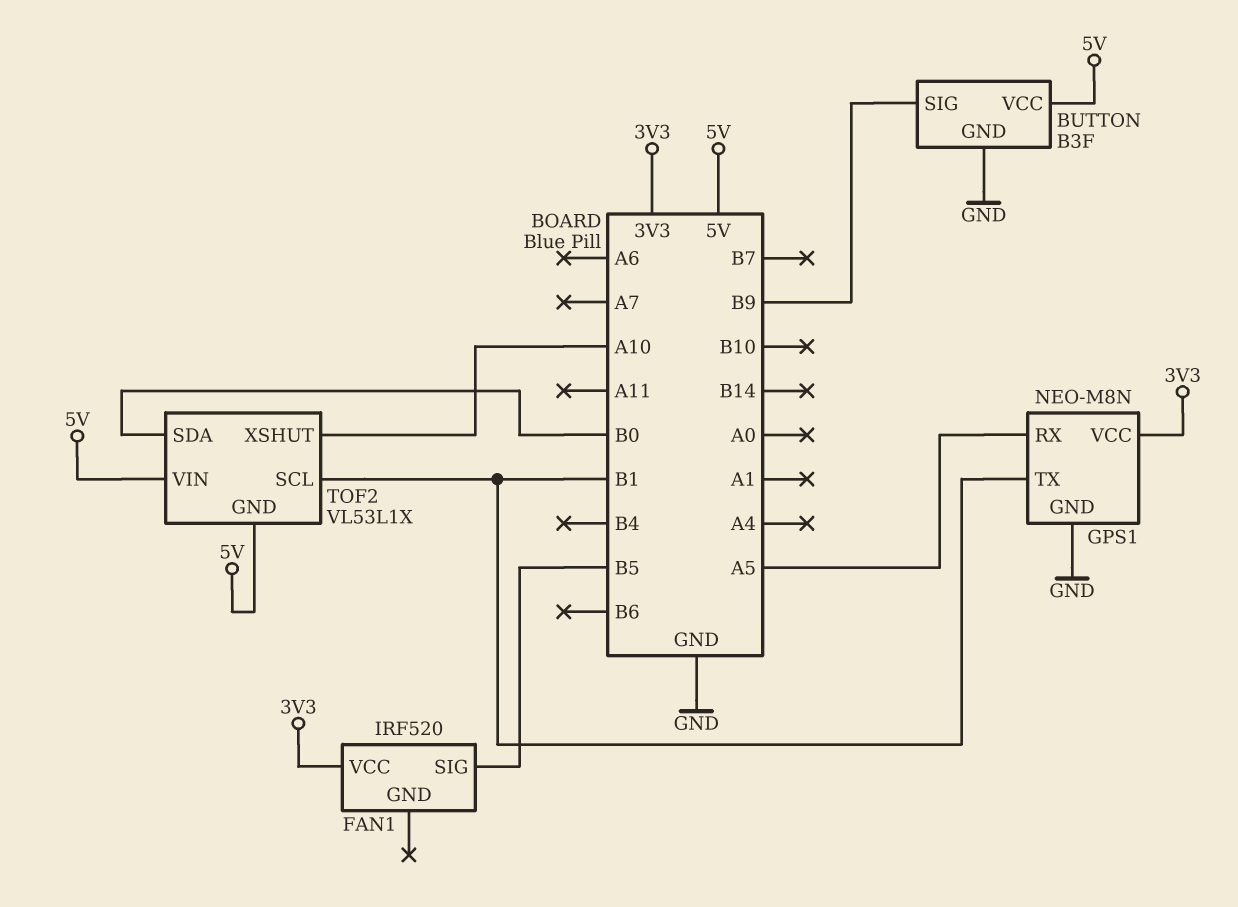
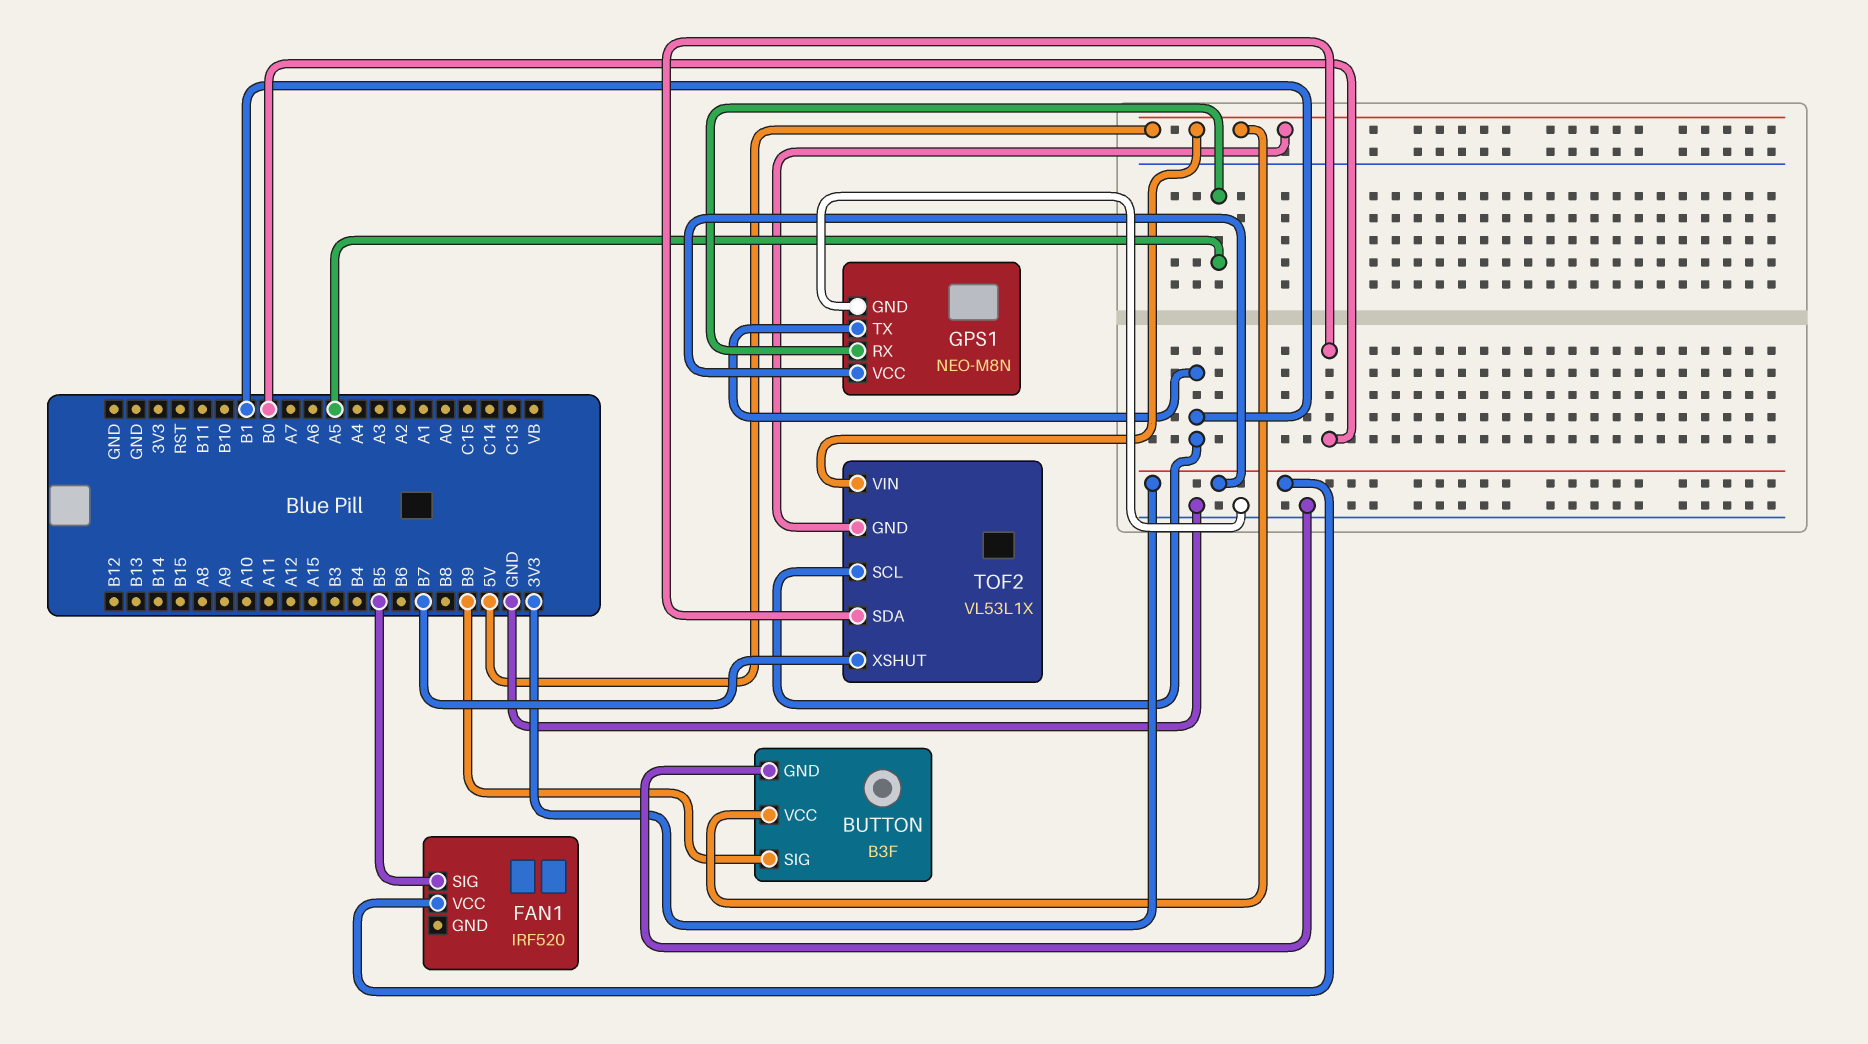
TOF2 pin XSHUT: A10 -> B7

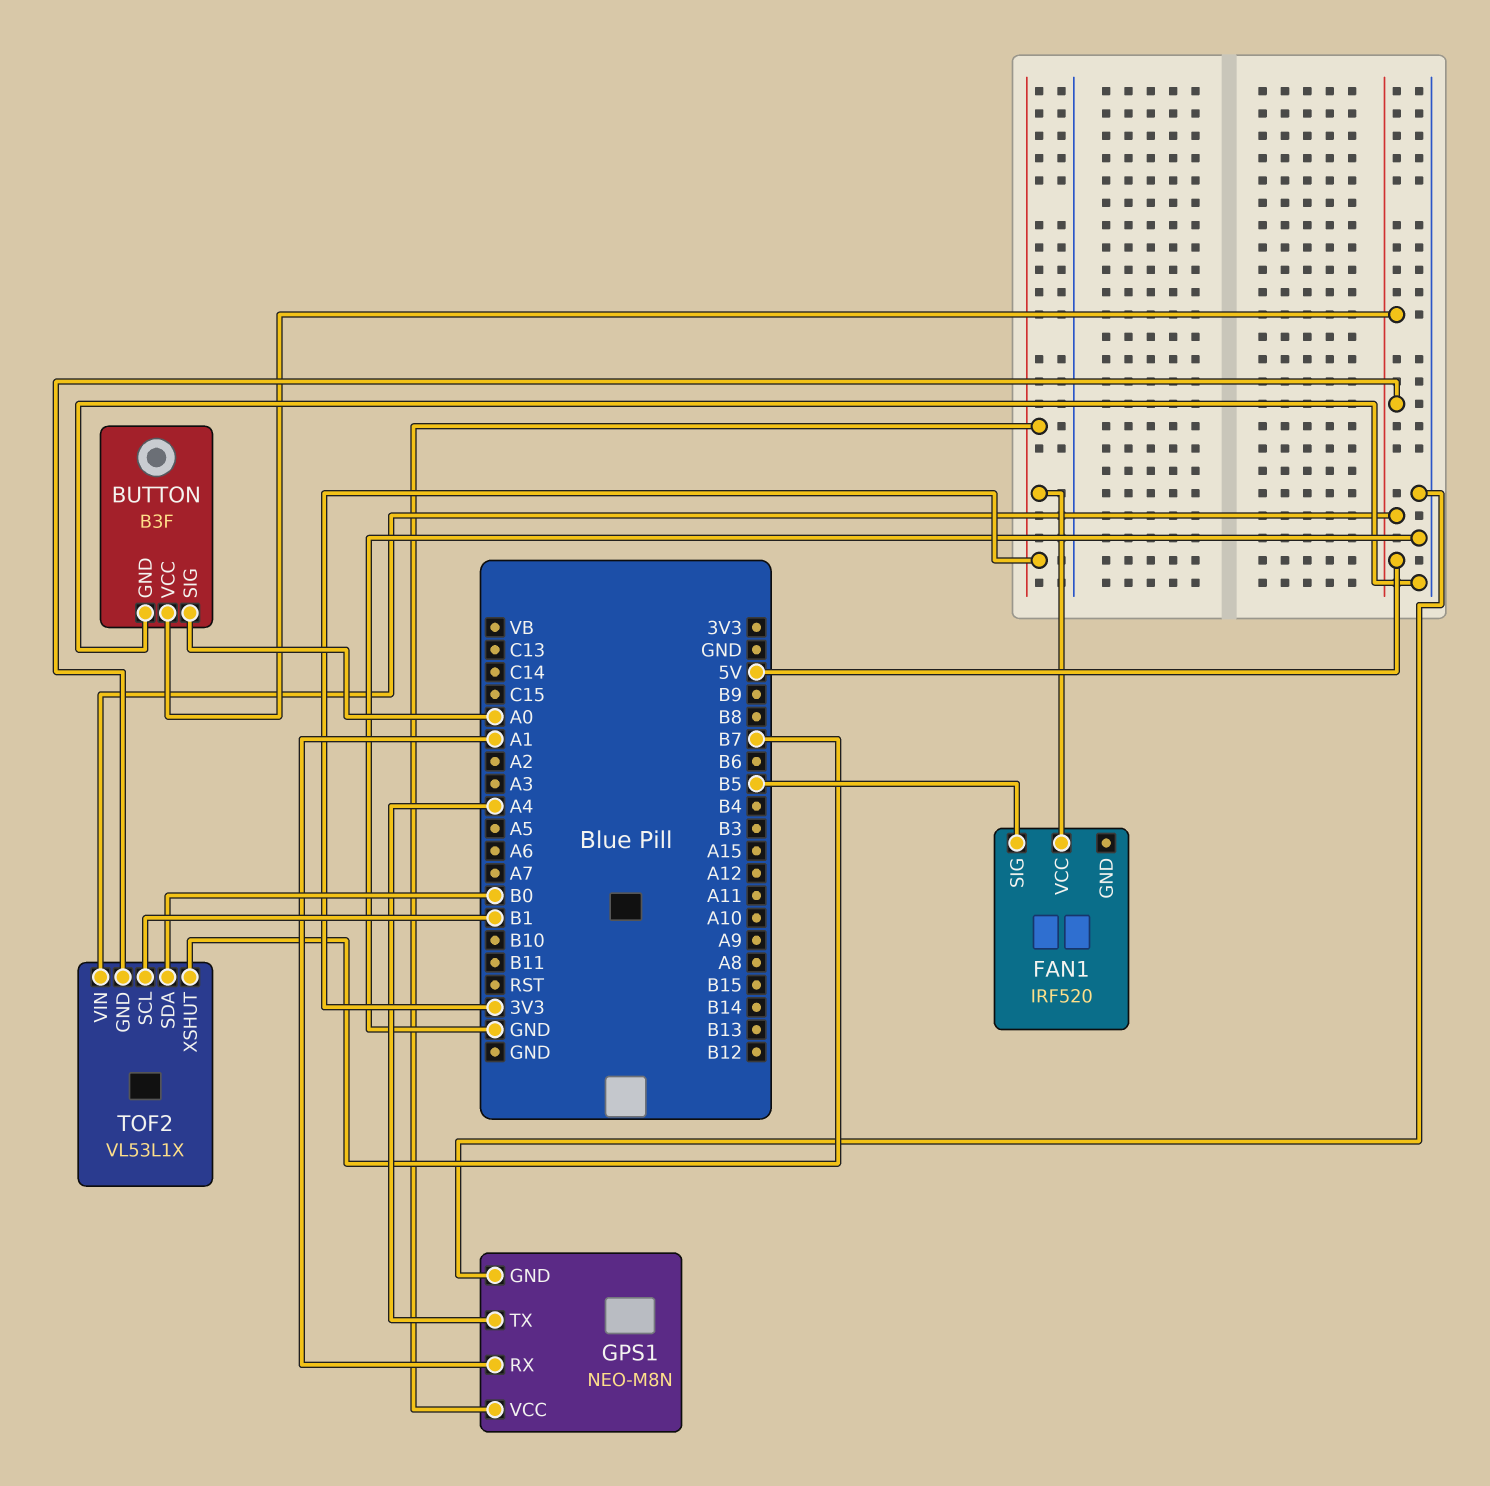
BUTTON pin SIG: B9 -> A0
GPS1 pin RX: A5 -> A1
GPS1 pin TX: B1 -> A4

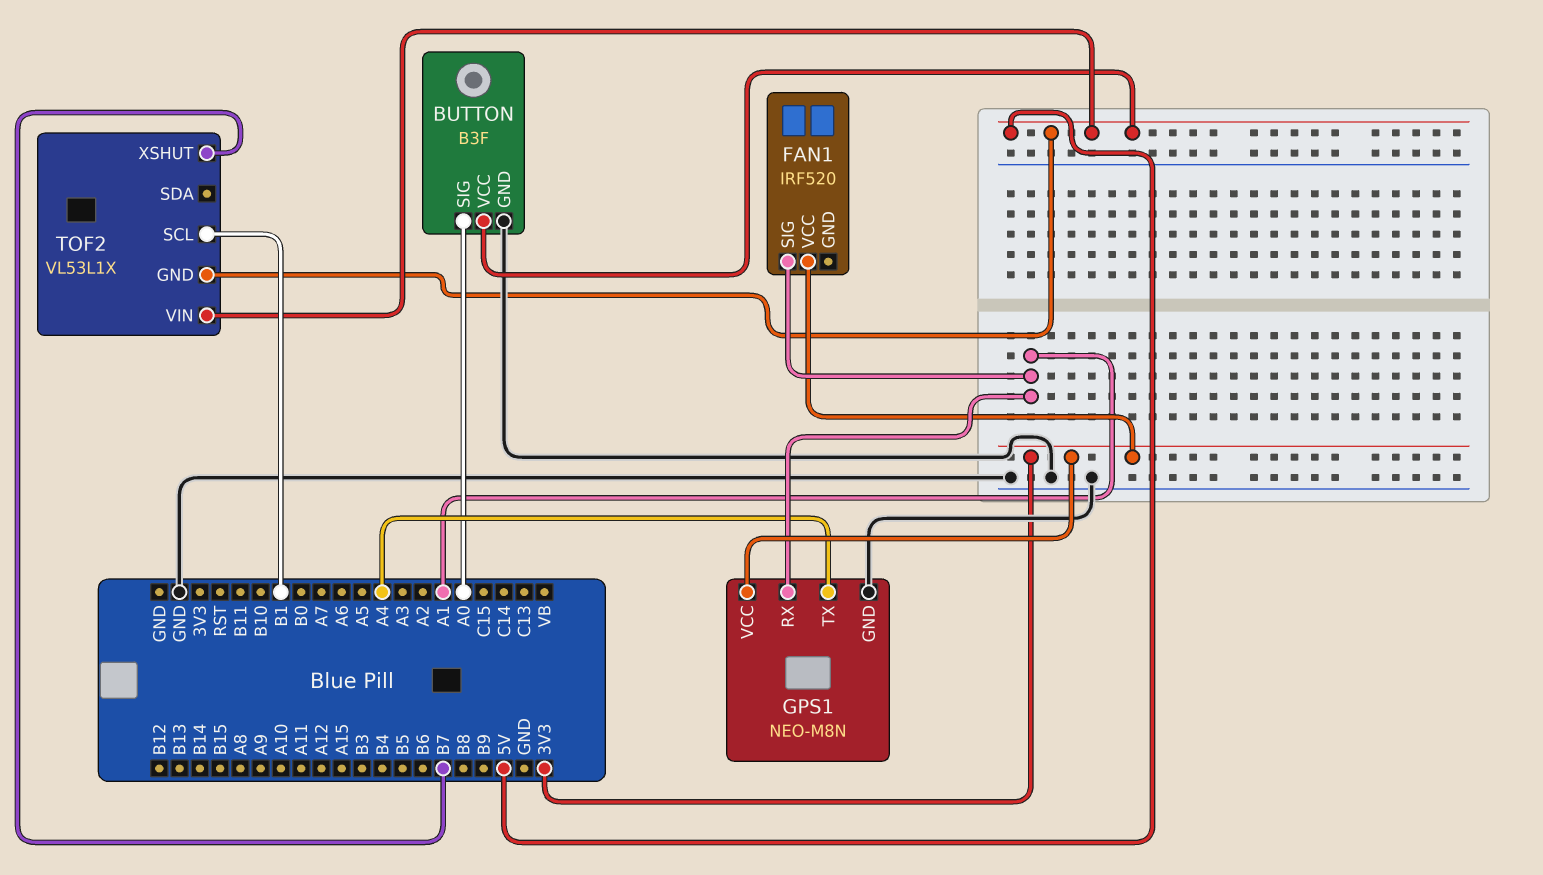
FAN1 pin SIG: B5 -> A1
TOF2 pin SDA: B0 -> none

